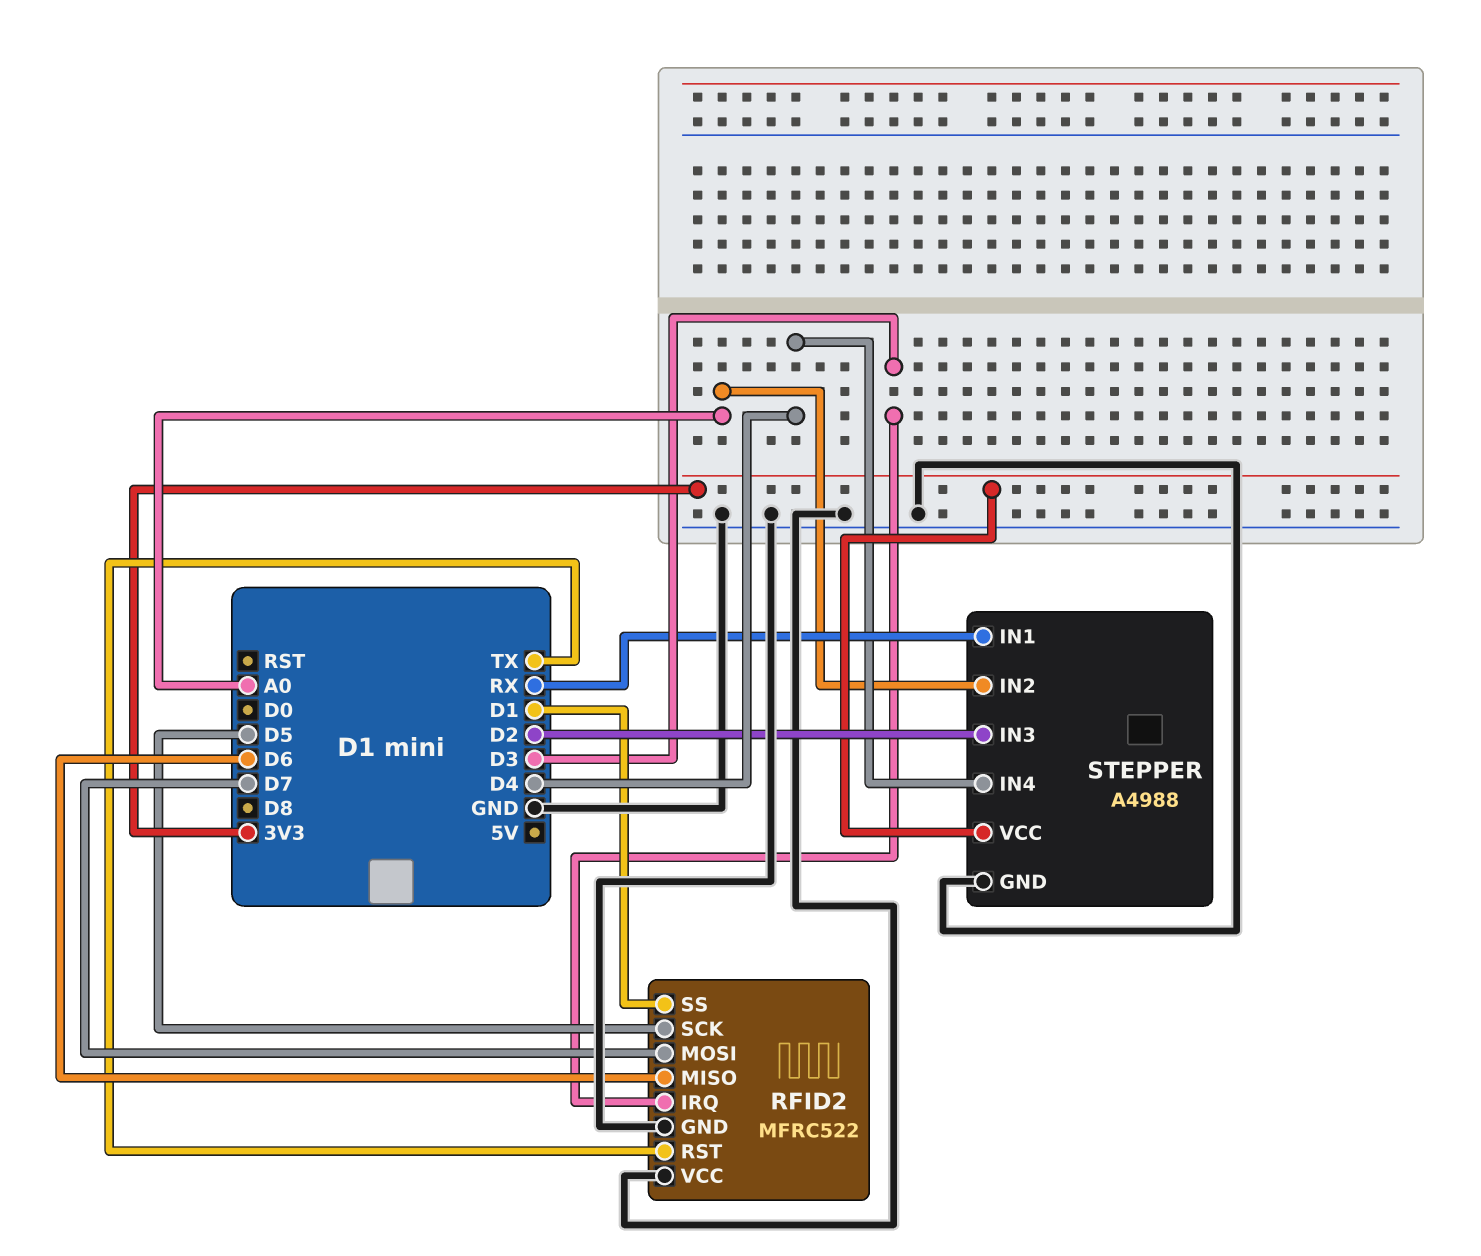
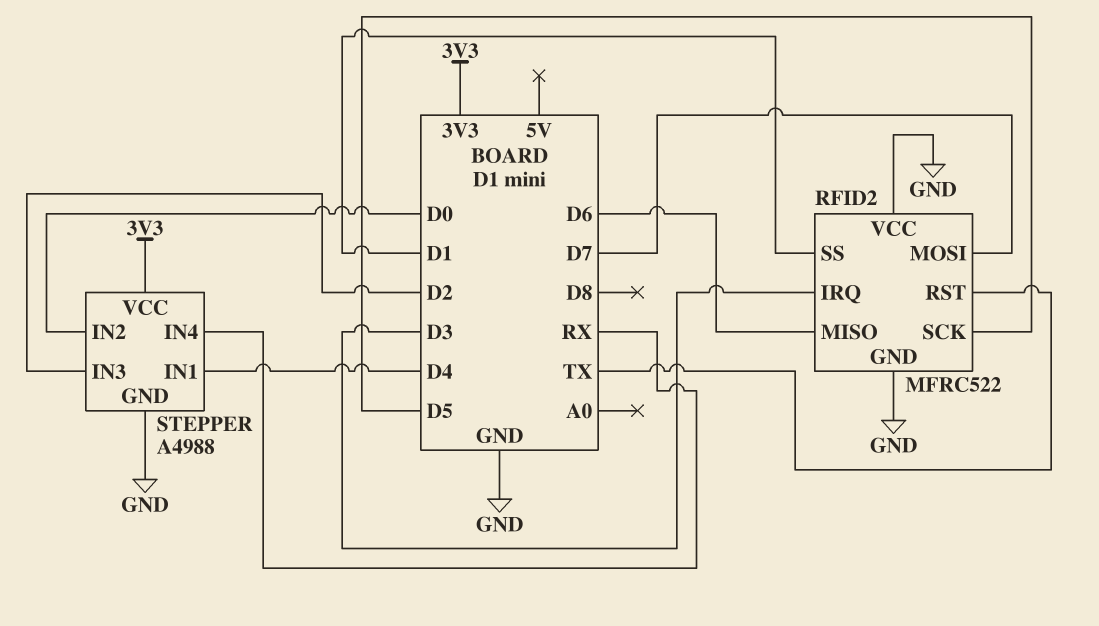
STEPPER pin IN1: RX -> D4
STEPPER pin IN2: A0 -> D0
STEPPER pin IN4: D4 -> RX

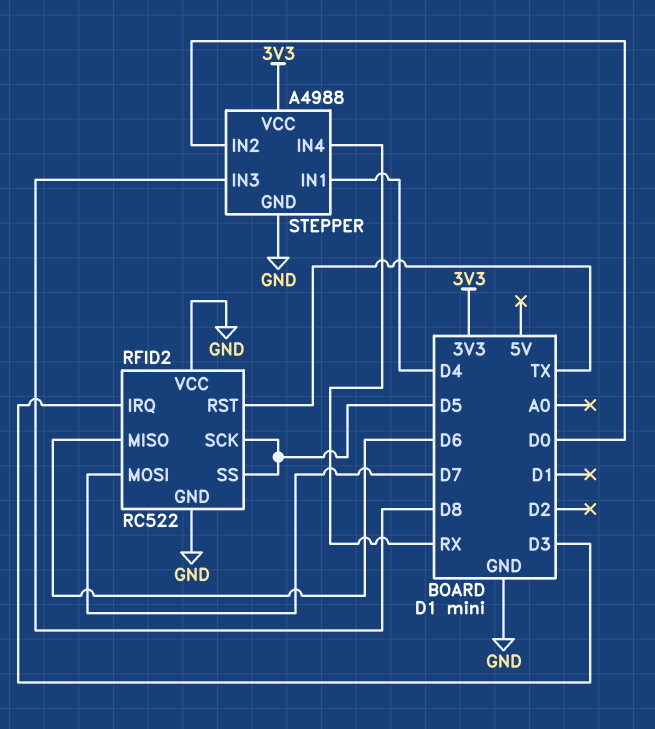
RFID2: MFRC522 -> RC522
RFID2 pin SS: D1 -> D5
STEPPER pin IN3: D2 -> D8

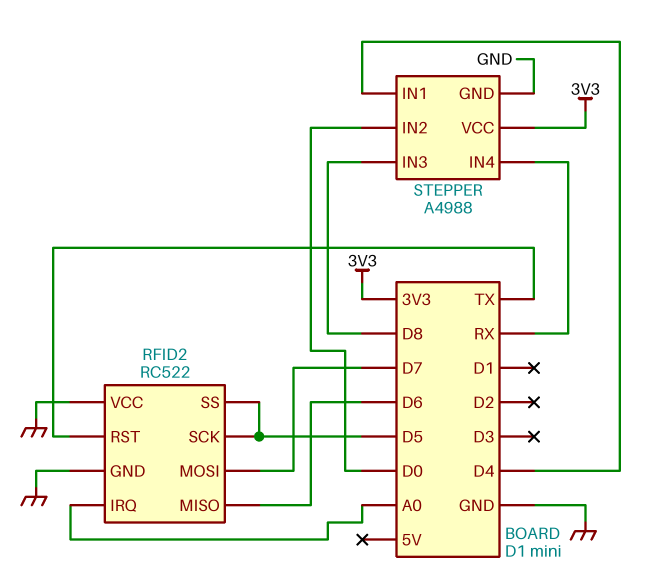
RFID2 pin IRQ: D3 -> A0

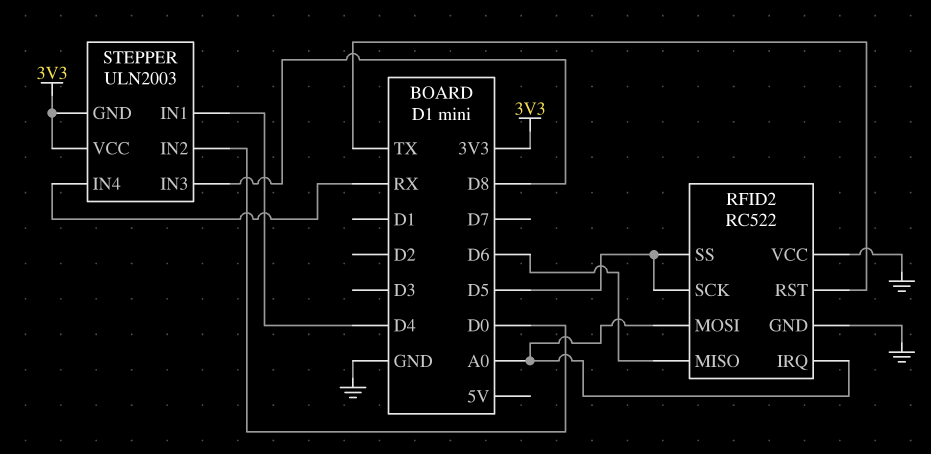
RFID2 pin MOSI: D7 -> A0
STEPPER: A4988 -> ULN2003
STEPPER pin GND: GND -> 3V3

